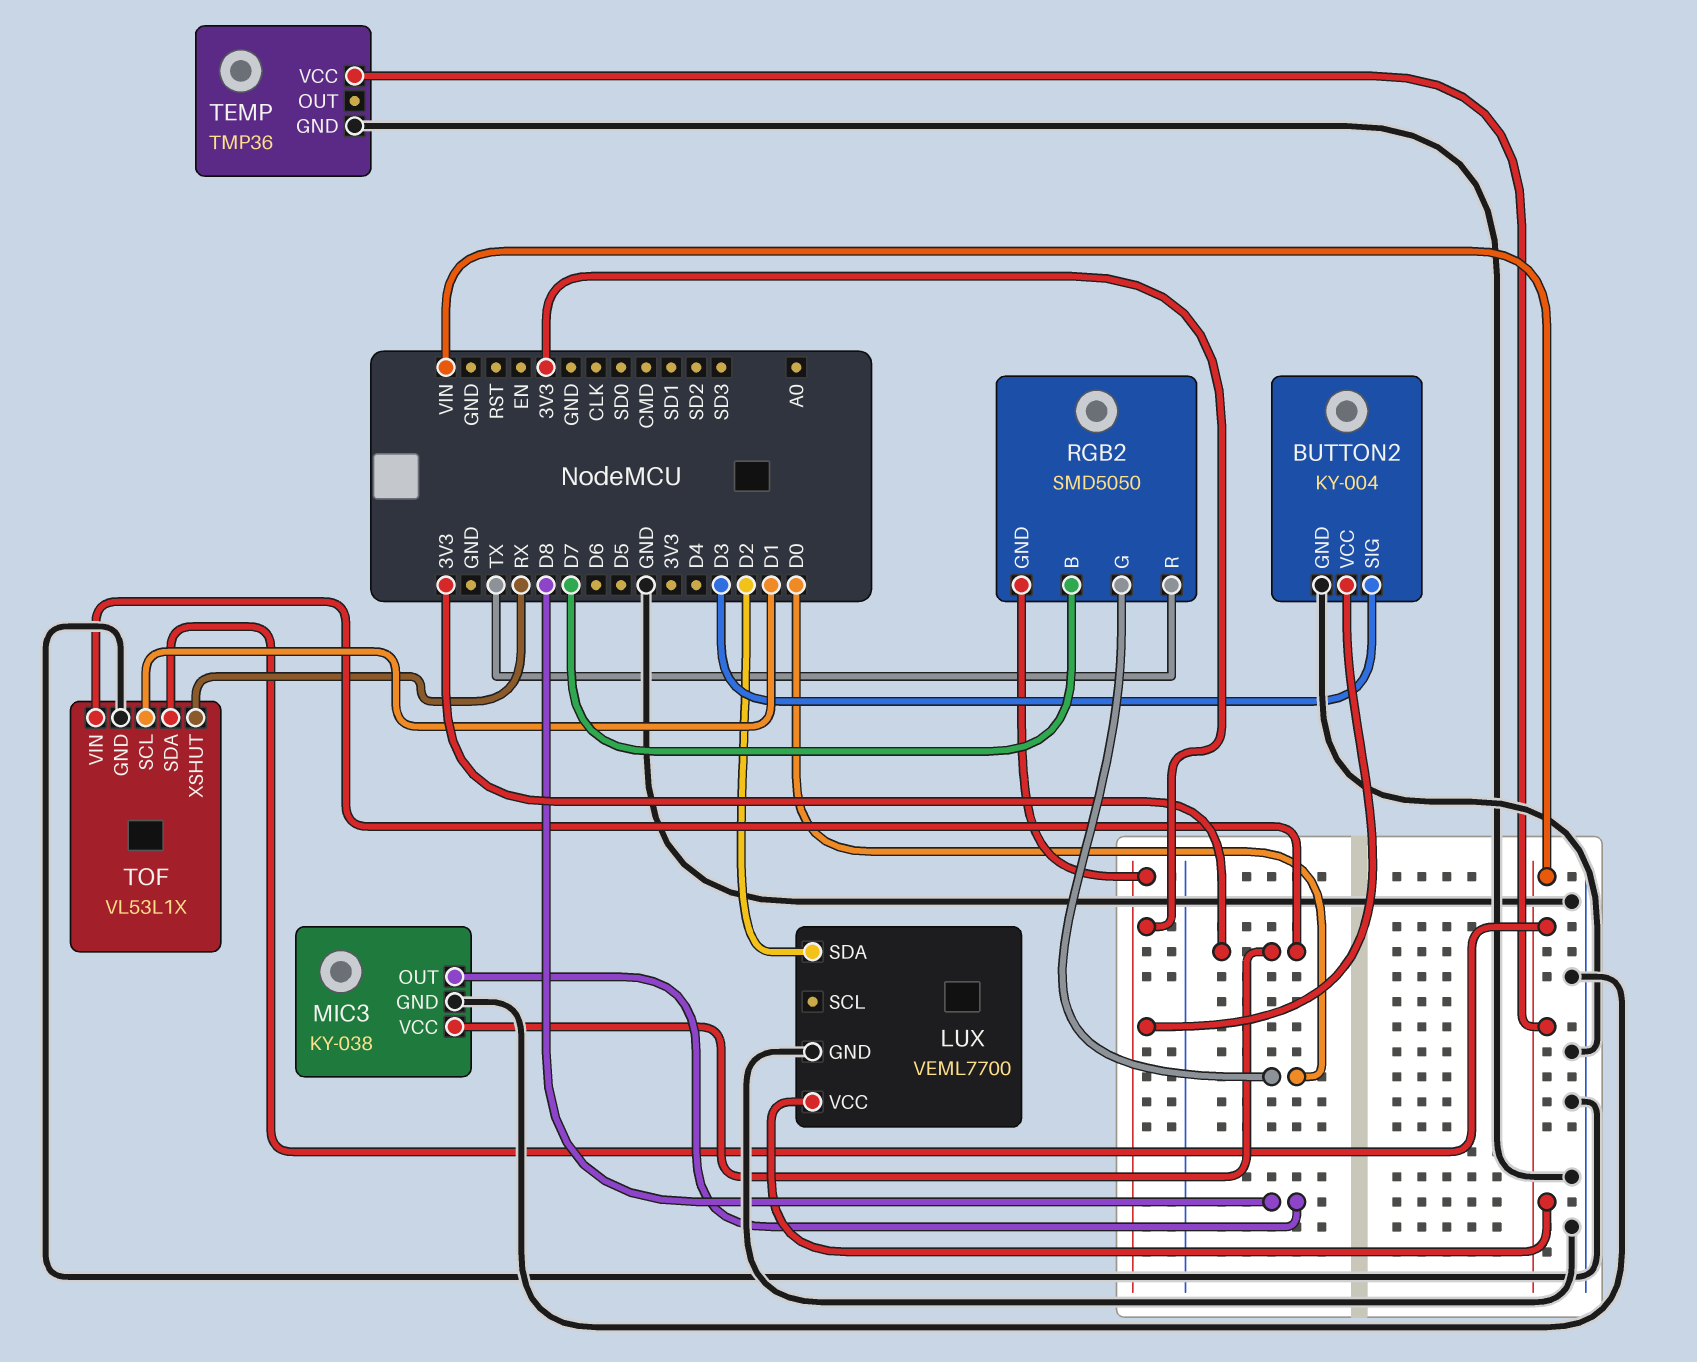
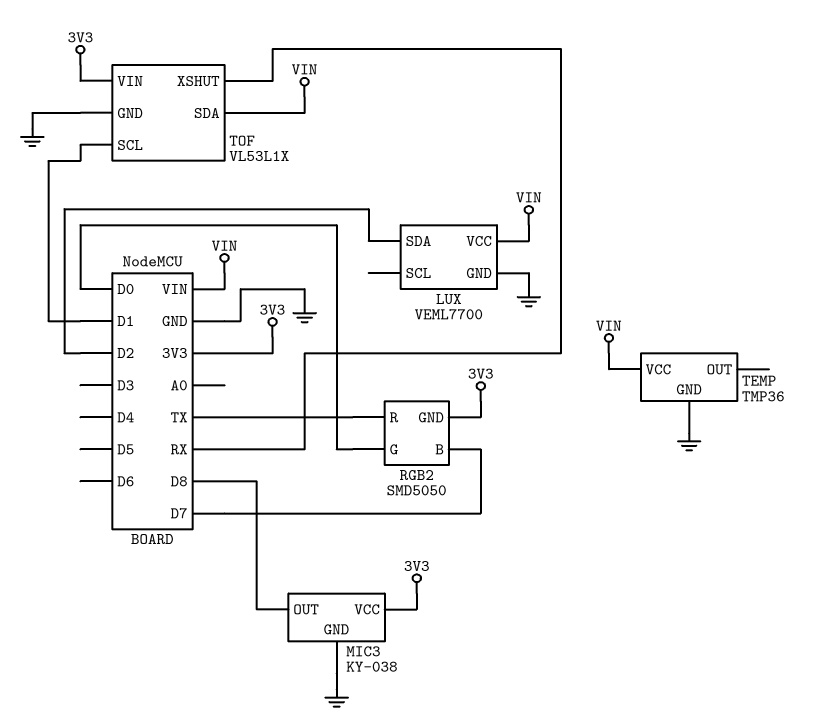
BUTTON2: KY-004 -> none
BUTTON2 pin GND: GND -> none
BUTTON2 pin SIG: D3 -> none
BUTTON2 pin VCC: 3V3 -> none

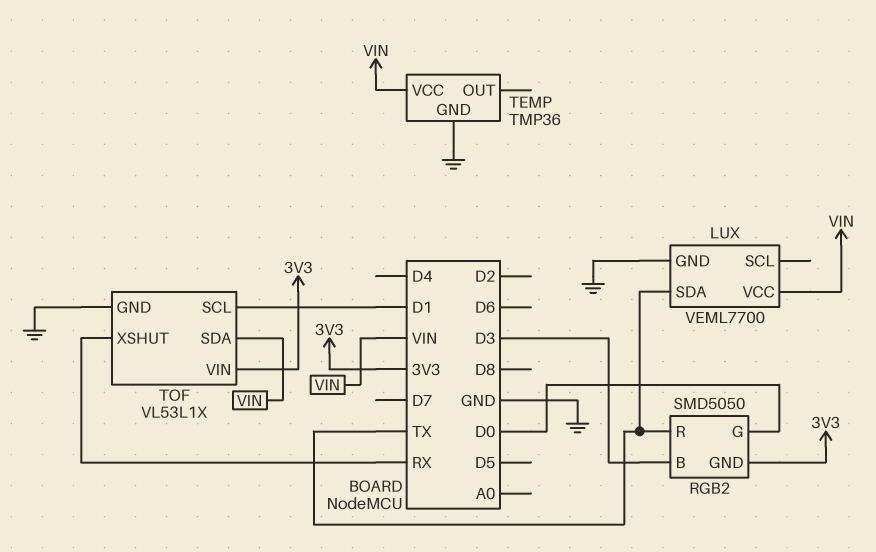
LUX pin SDA: D2 -> TX
MIC3: KY-038 -> none
MIC3 pin GND: GND -> none
MIC3 pin OUT: D8 -> none
MIC3 pin VCC: 3V3 -> none
RGB2 pin B: D7 -> D3

